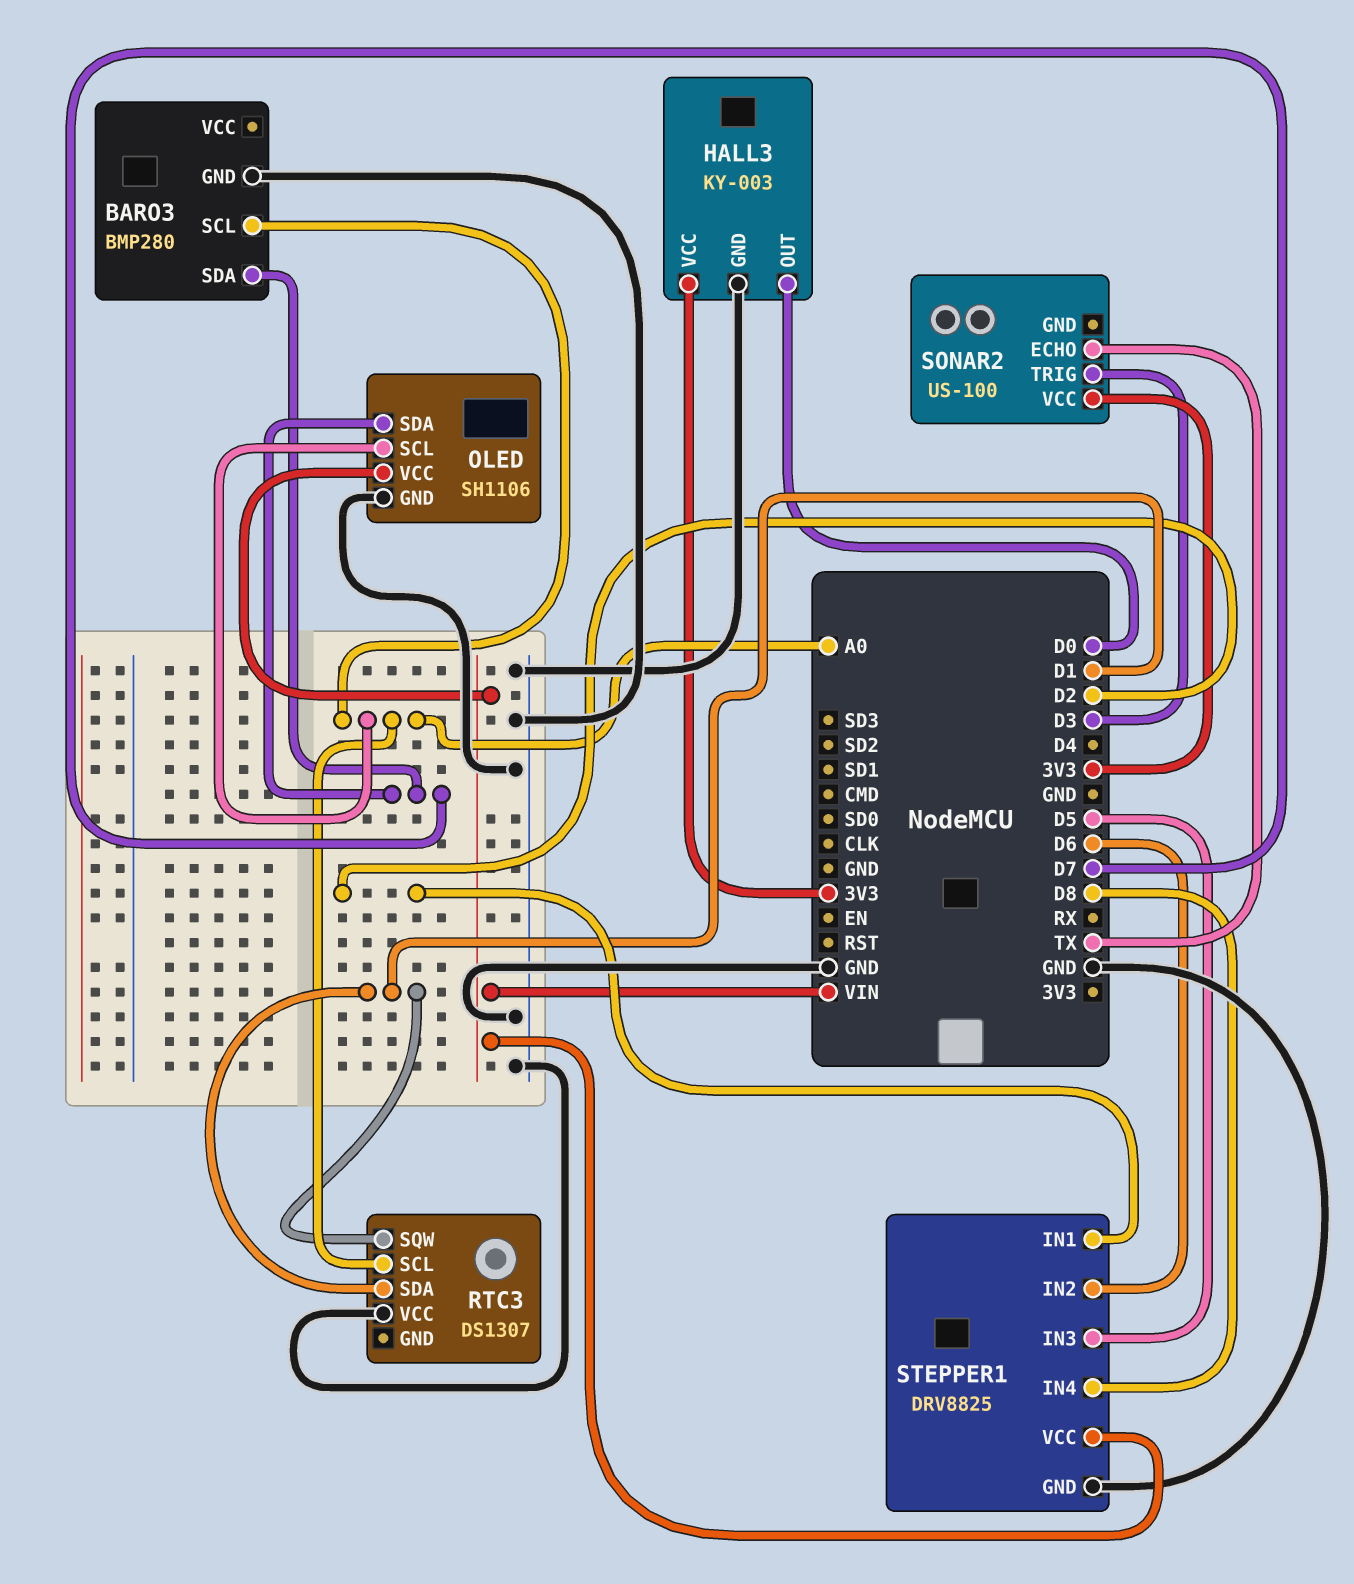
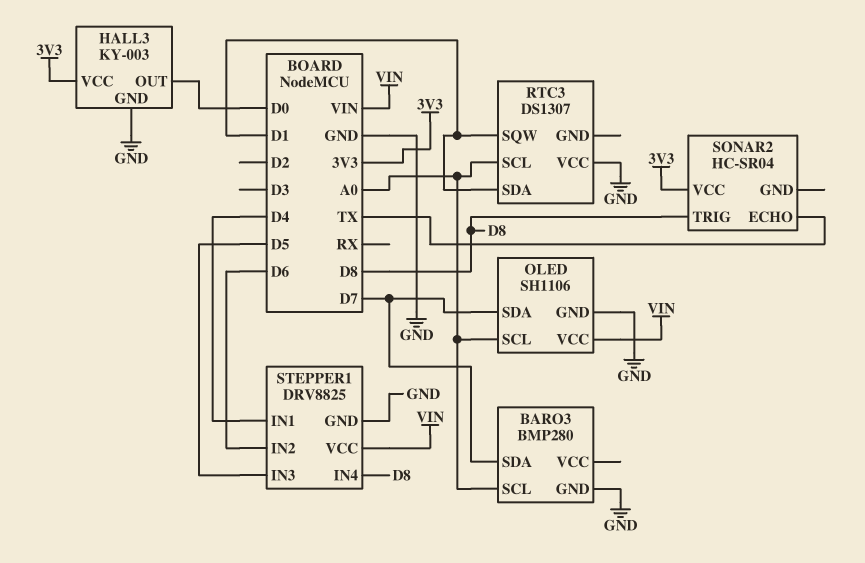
SONAR2: US-100 -> HC-SR04
SONAR2 pin TRIG: D3 -> D8
STEPPER1 pin IN1: D2 -> D4

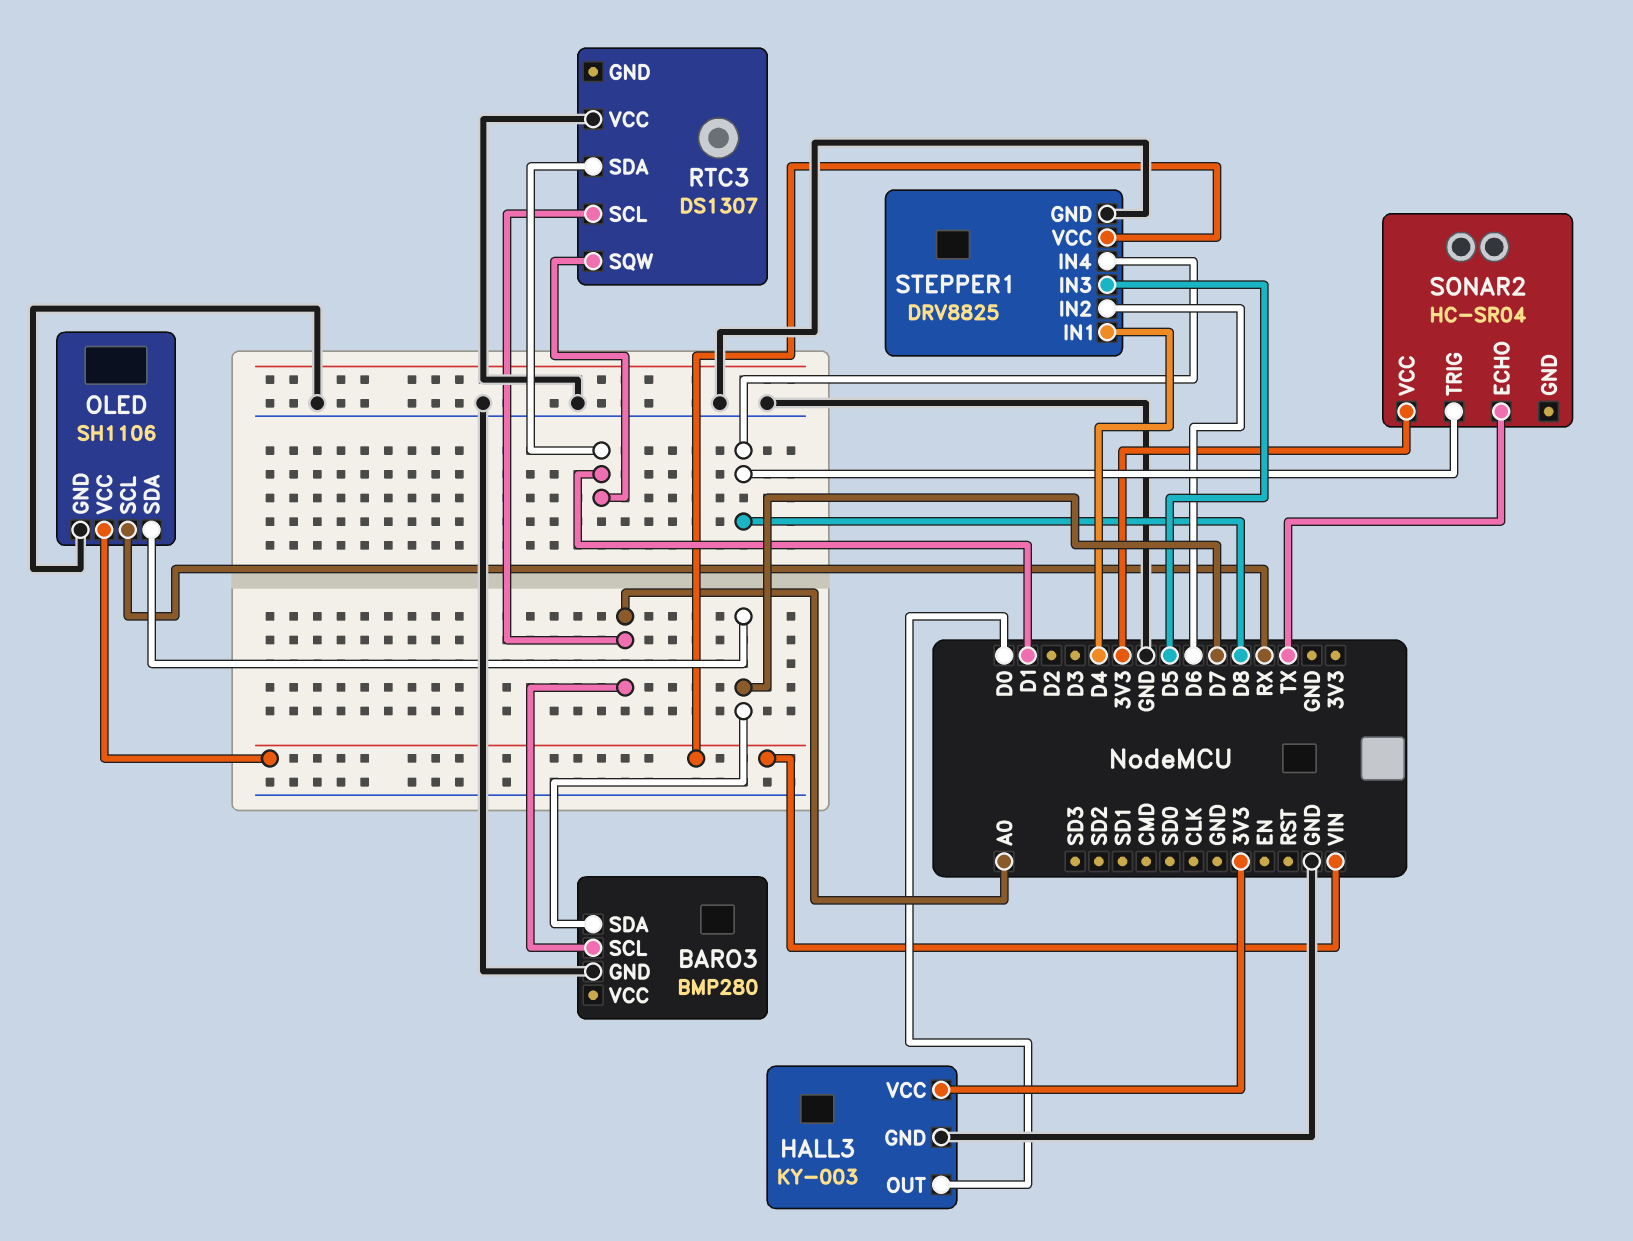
OLED pin SCL: A0 -> RX

